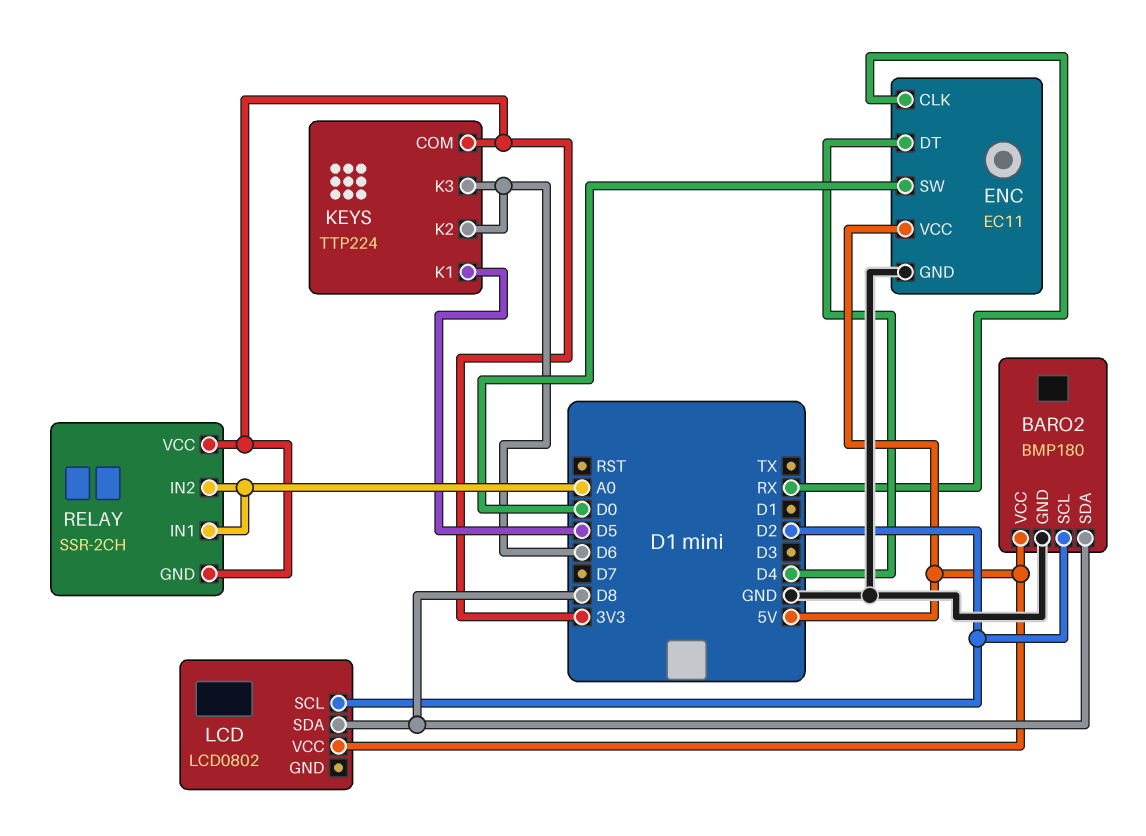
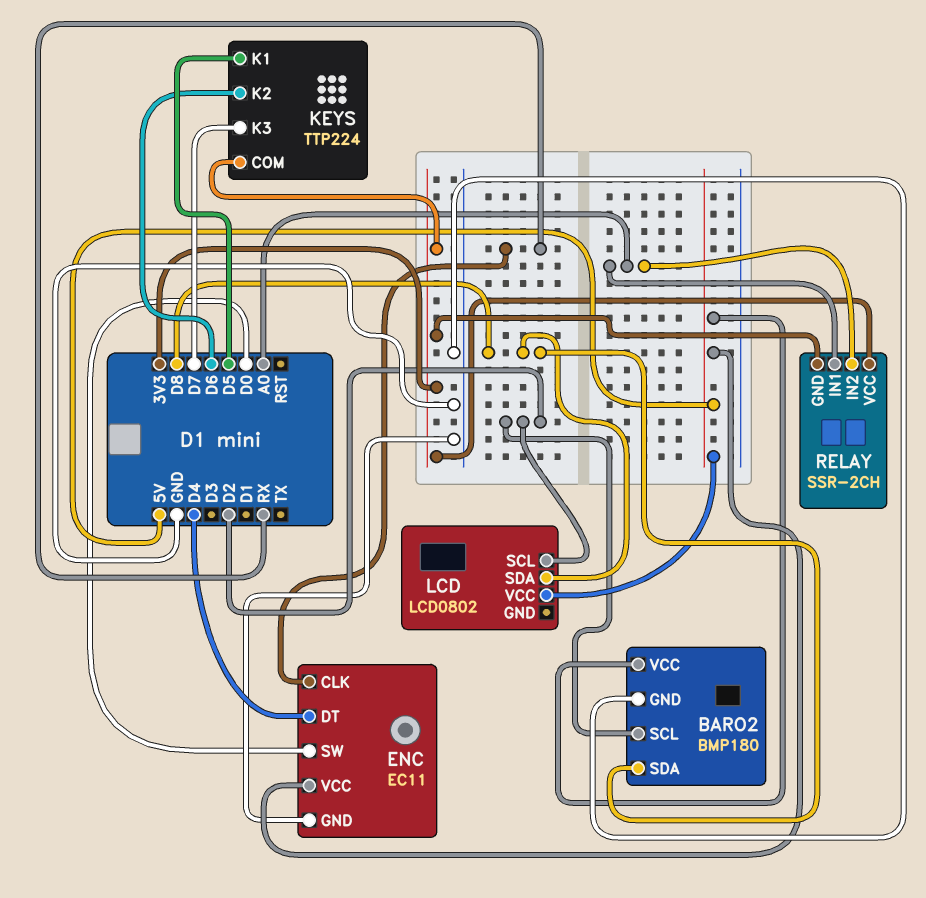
KEYS pin K3: D6 -> D7

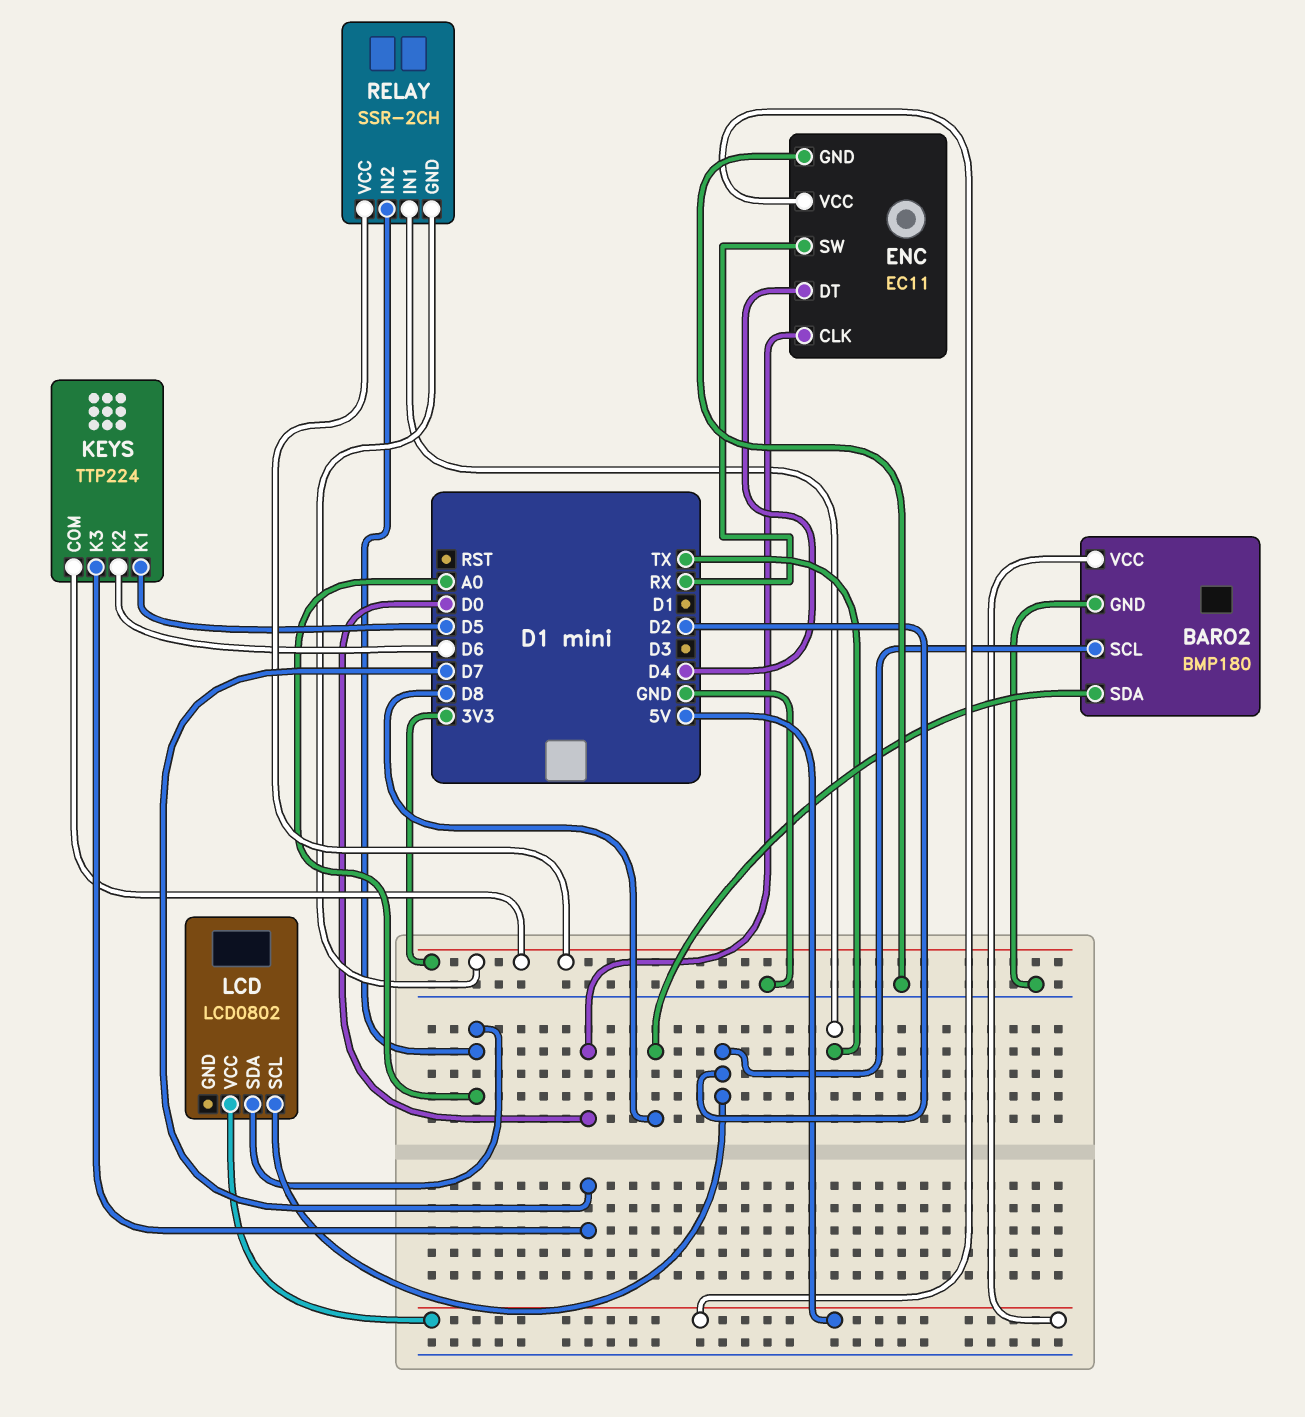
ENC pin CLK: RX -> D0
ENC pin SW: D0 -> RX
LCD pin SDA: D8 -> A0
RELAY pin IN1: A0 -> TX

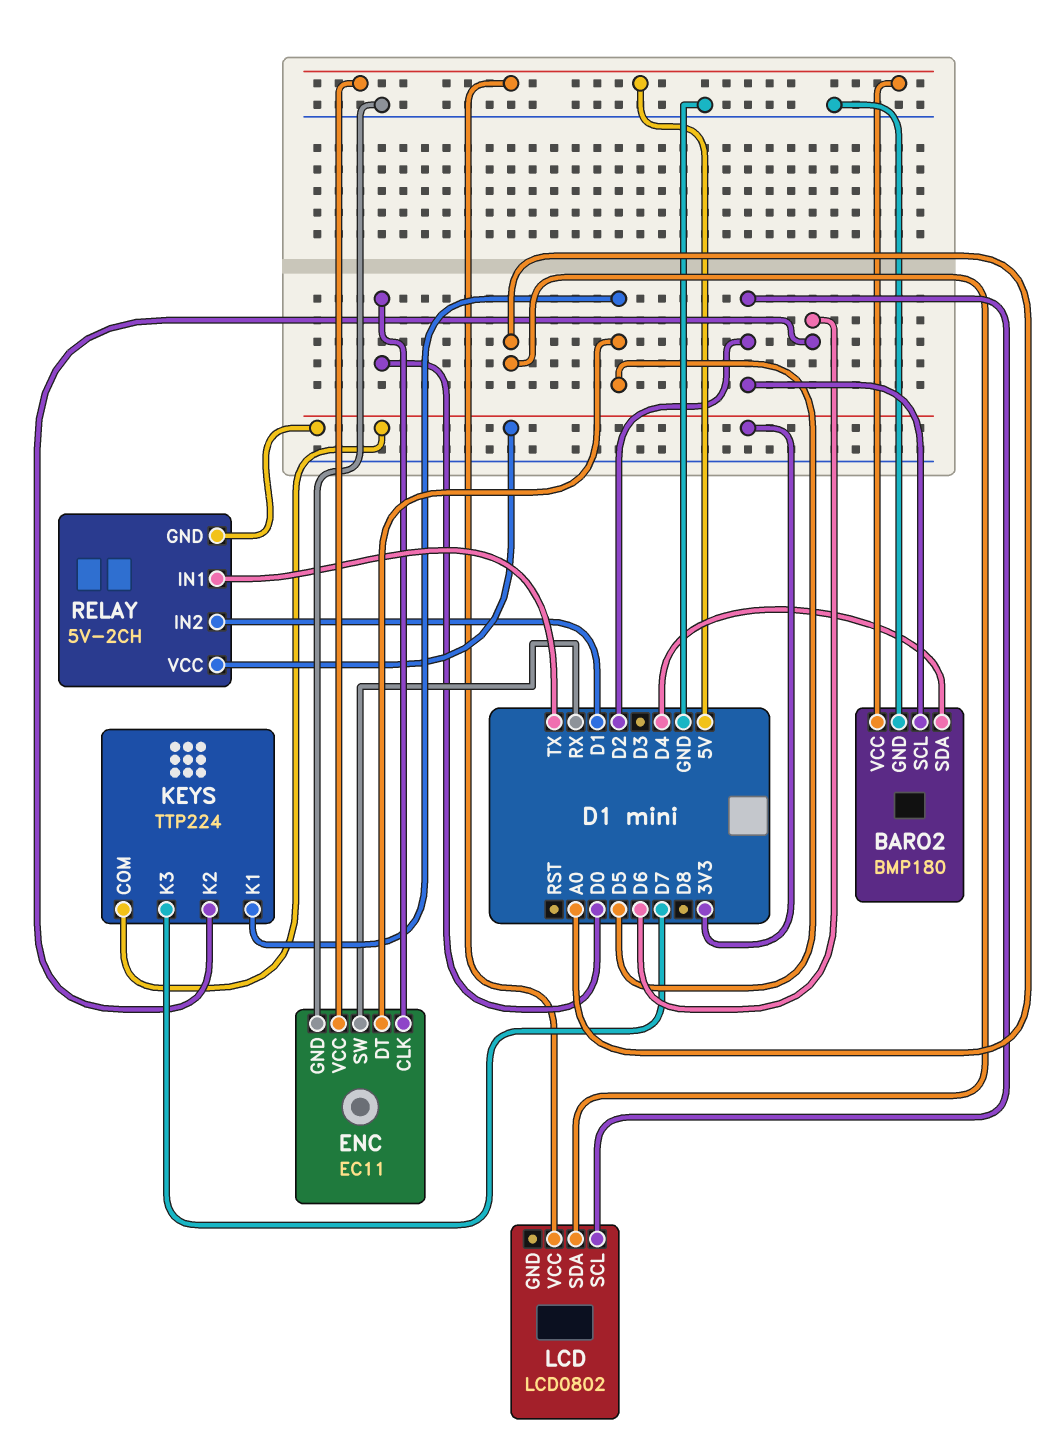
BARO2 pin SDA: D8 -> D4
ENC pin DT: D4 -> D5
RELAY: SSR-2CH -> 5V-2CH
RELAY pin IN2: A0 -> D1

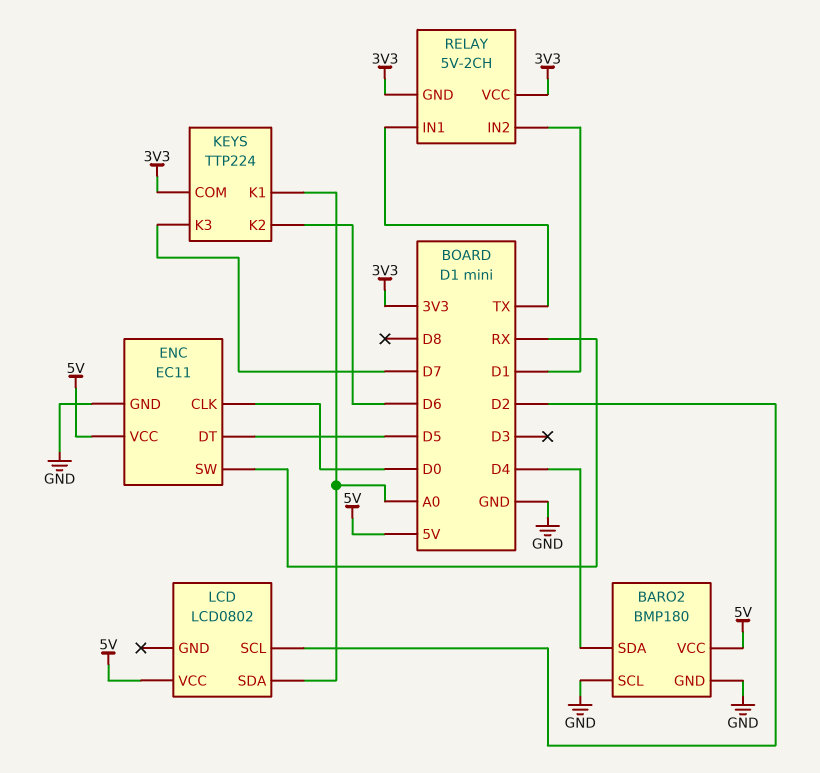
BARO2 pin SCL: D2 -> GND
KEYS pin K1: D5 -> A0

